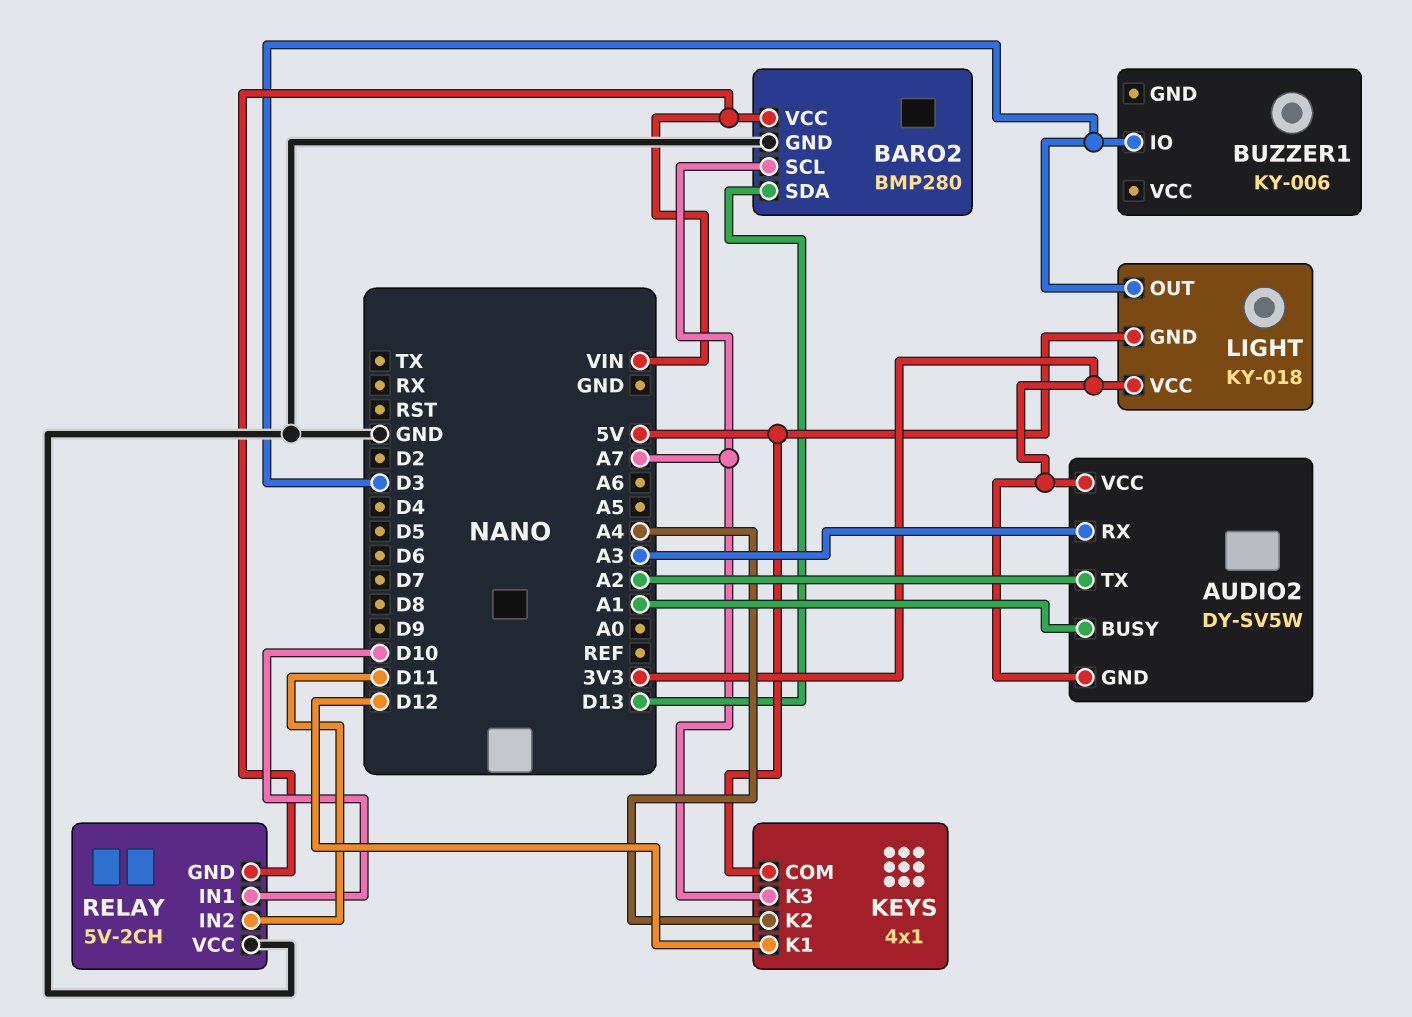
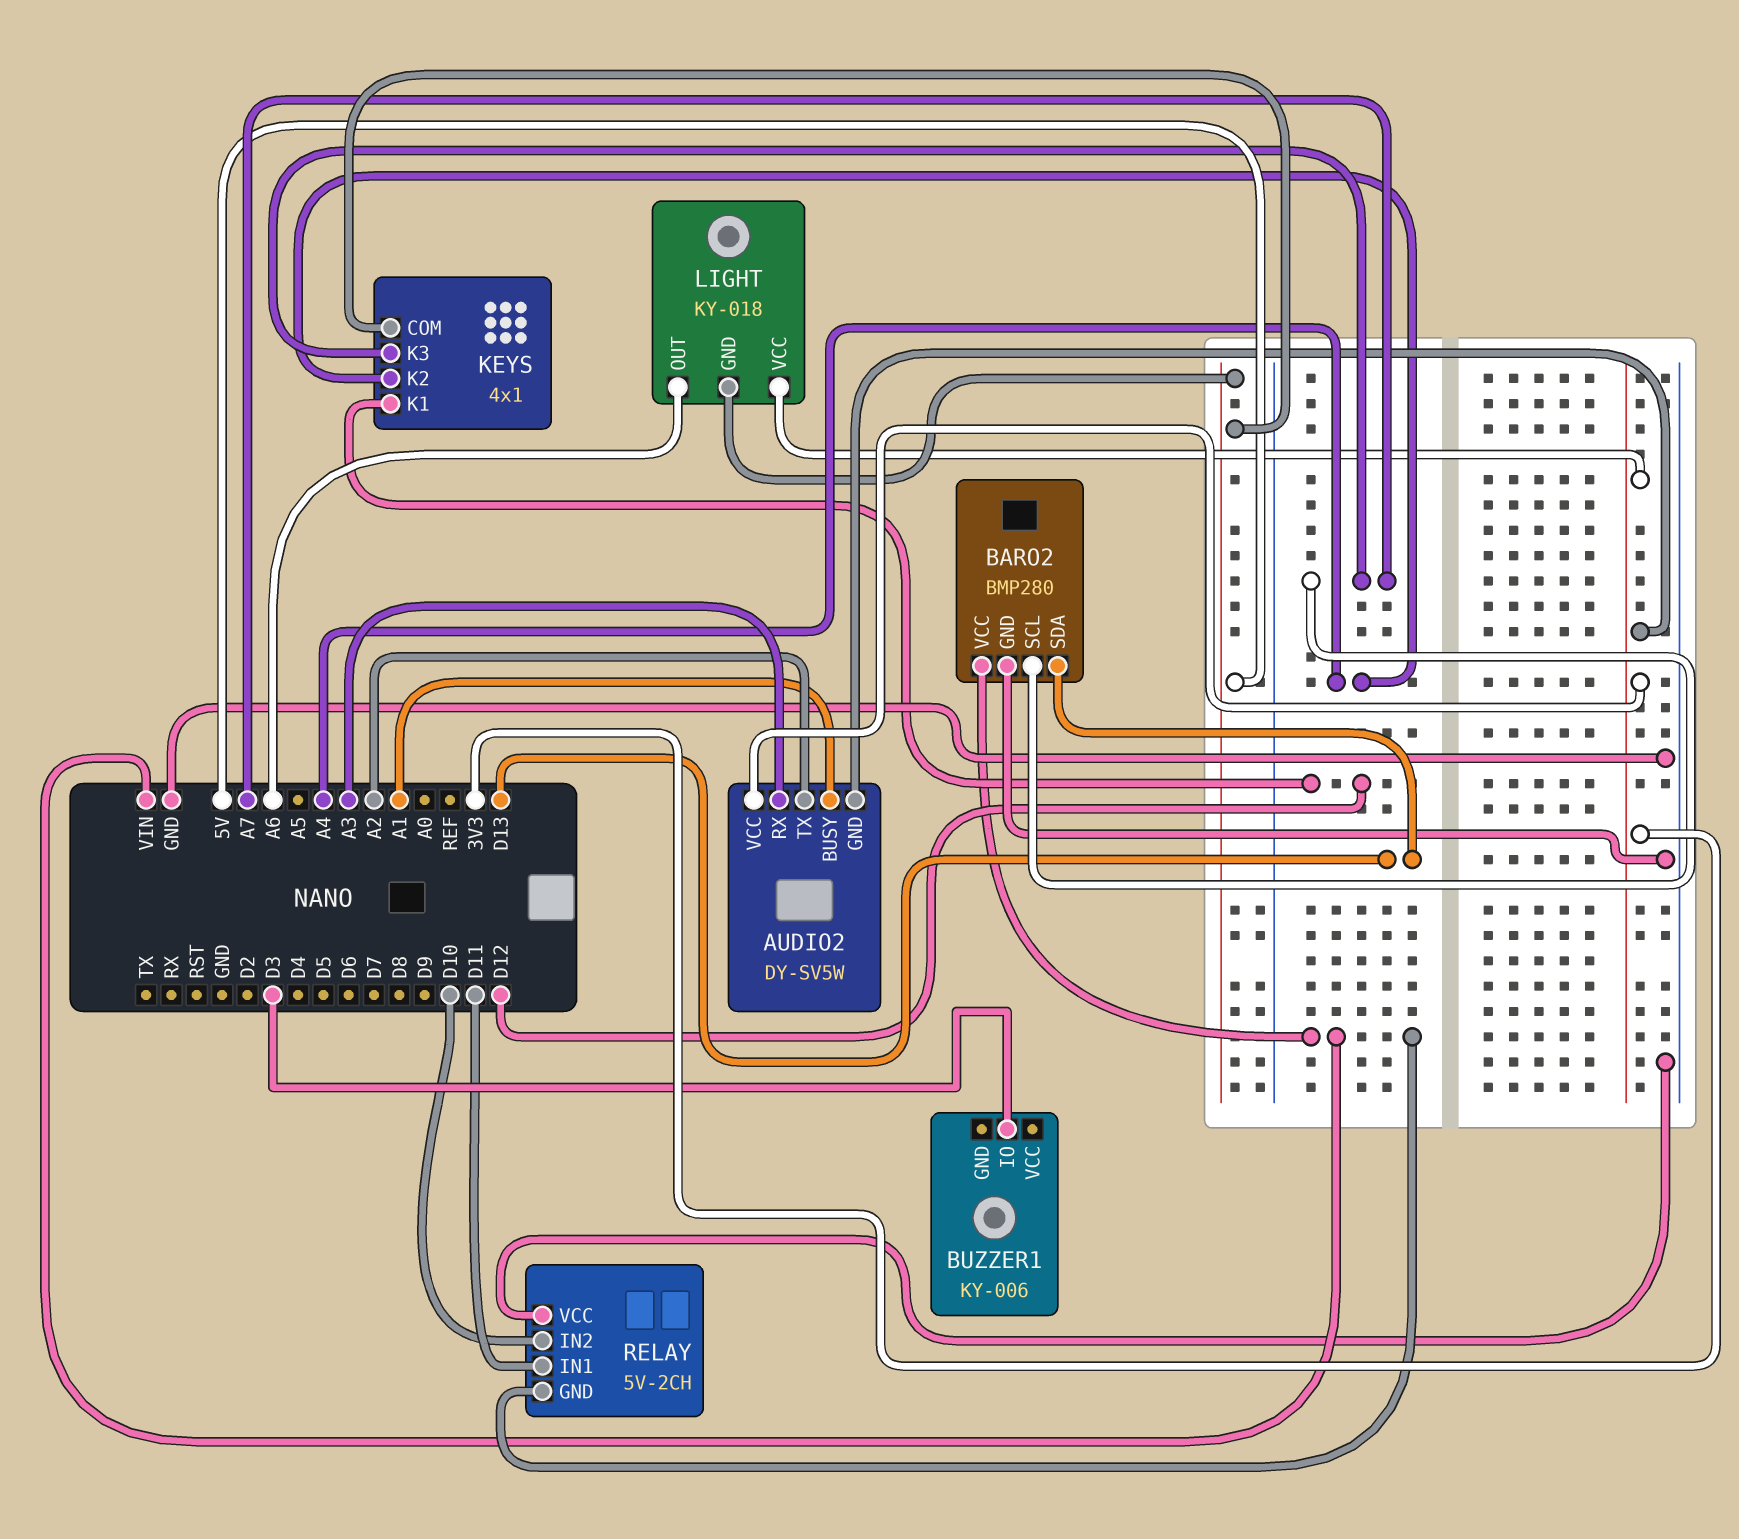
LIGHT pin OUT: D3 -> A6
RELAY pin IN1: D10 -> D11
RELAY pin IN2: D11 -> D10

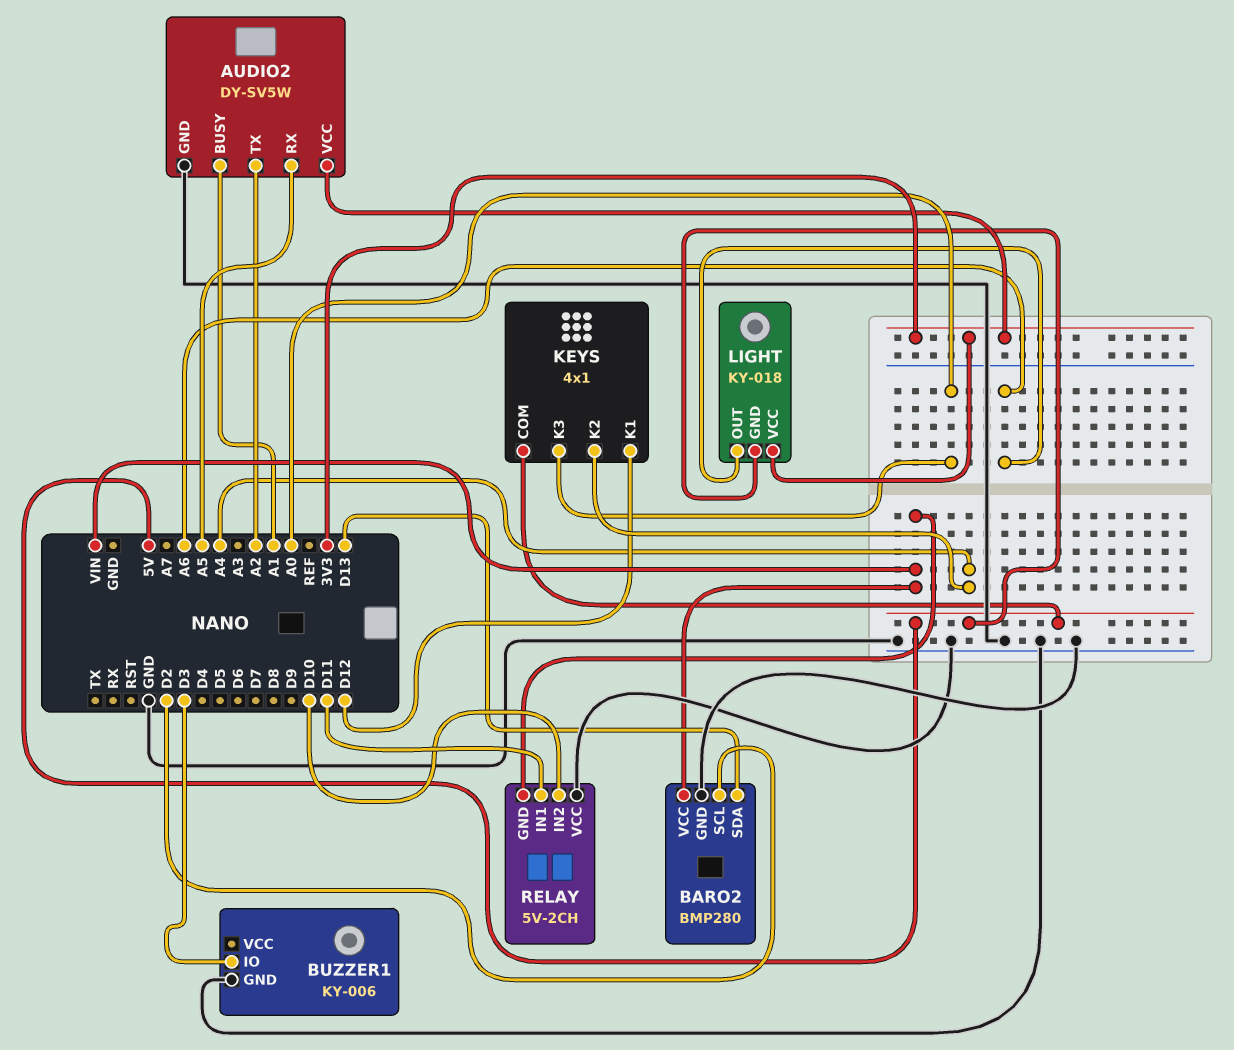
AUDIO2 pin GND: 3V3 -> GND
AUDIO2 pin RX: A3 -> A5
BARO2 pin SCL: A7 -> D2
BUZZER1 pin GND: none -> GND
KEYS pin K3: A7 -> A0

